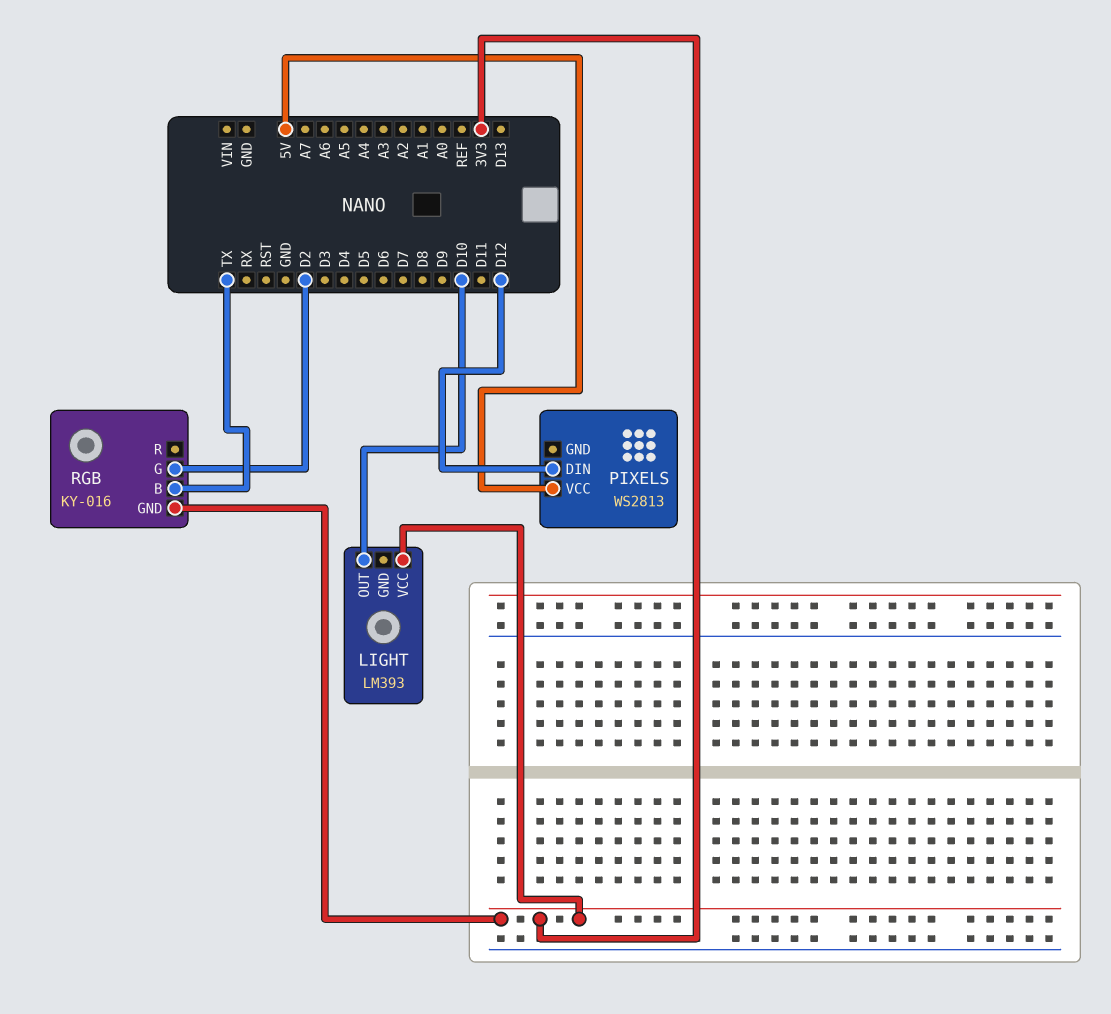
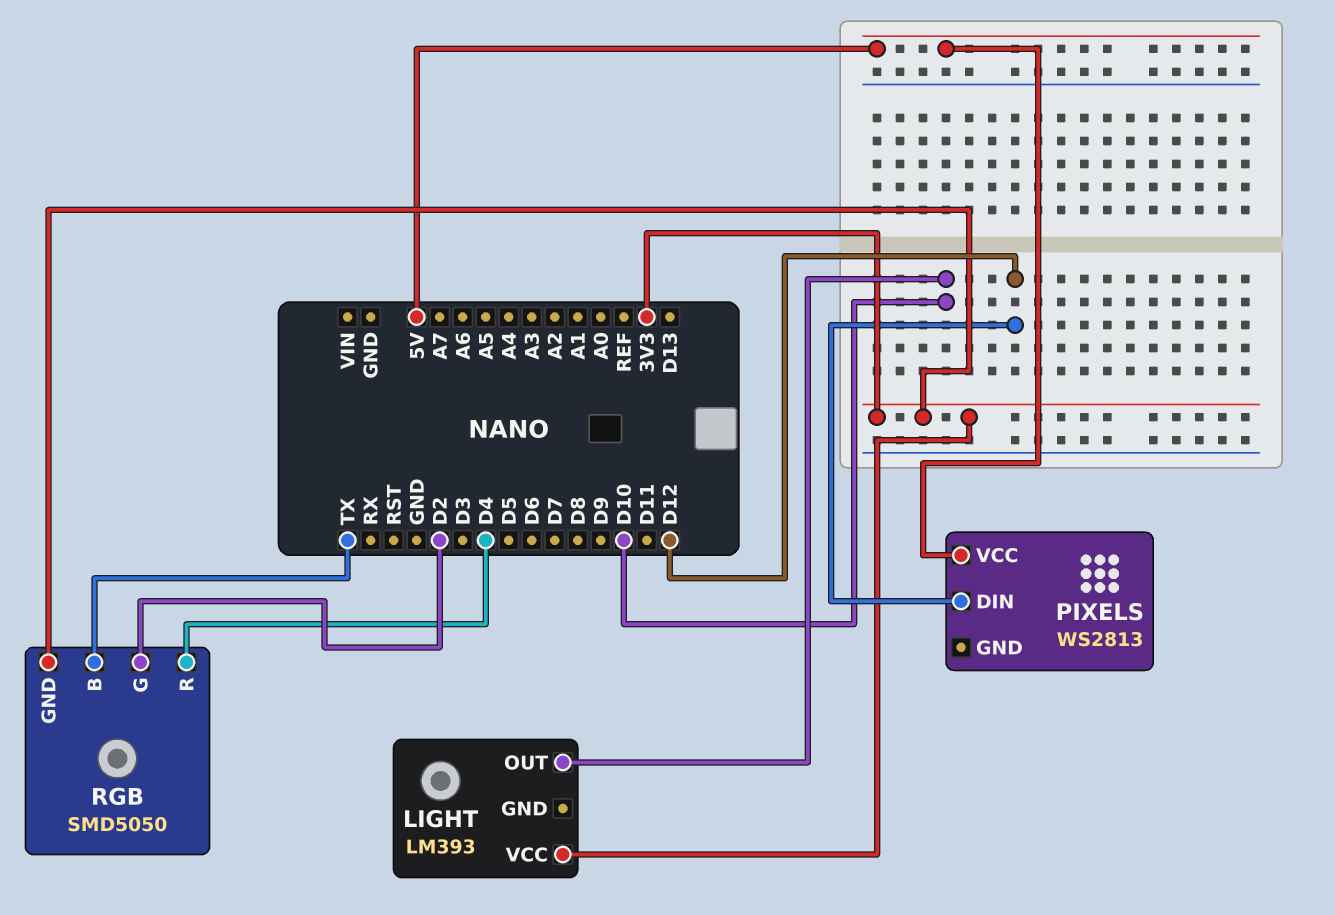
RGB: KY-016 -> SMD5050
RGB pin R: none -> D4

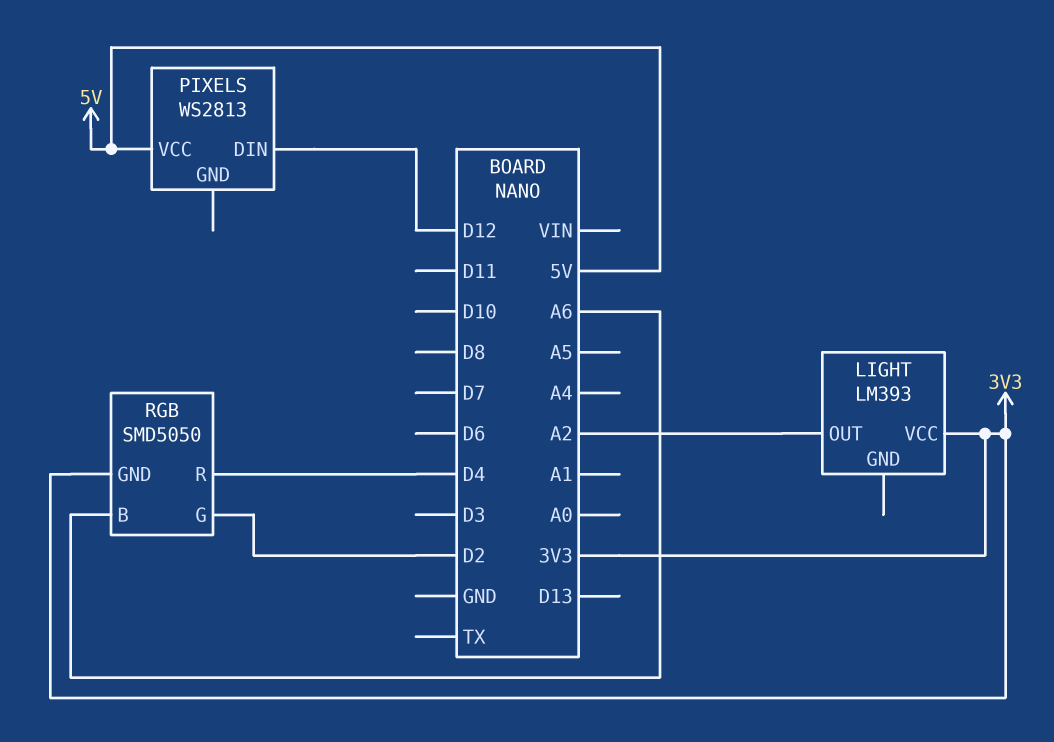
LIGHT pin OUT: D10 -> A2
RGB pin B: TX -> A6

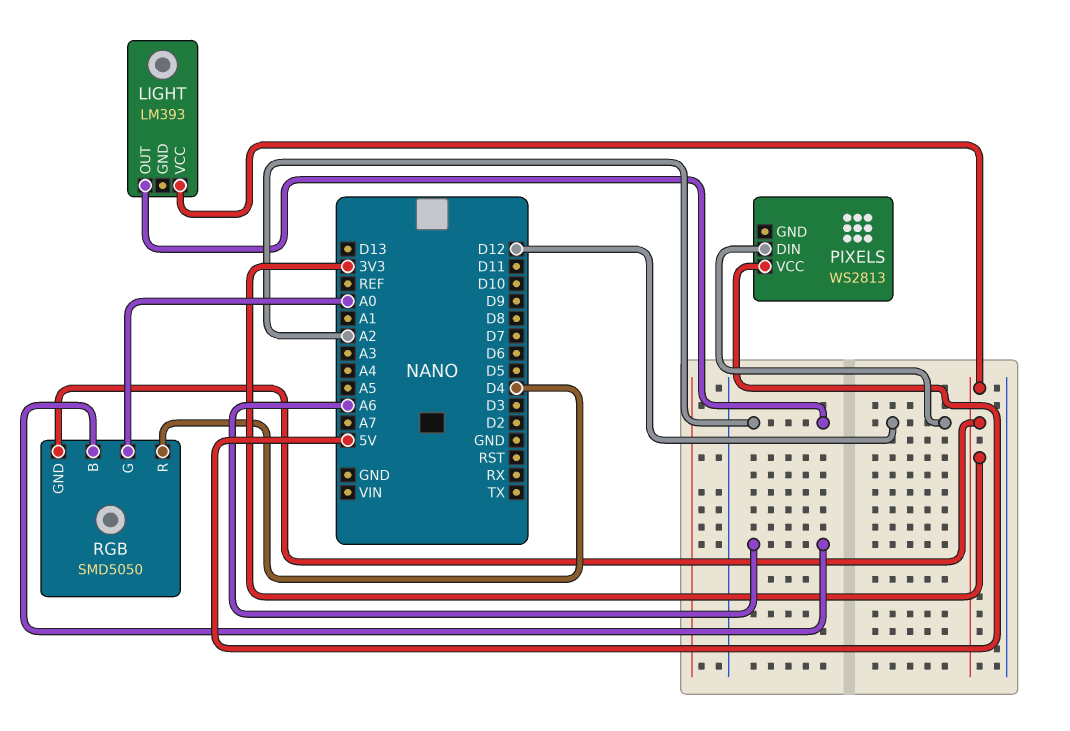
RGB pin G: D2 -> A0

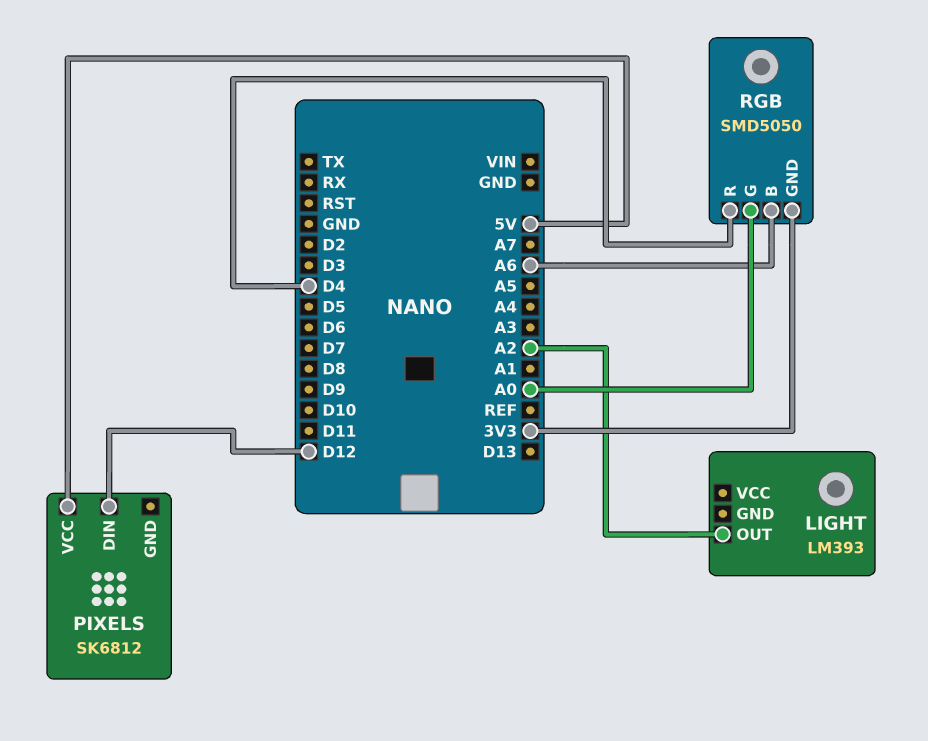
LIGHT pin VCC: 3V3 -> none
PIXELS: WS2813 -> SK6812

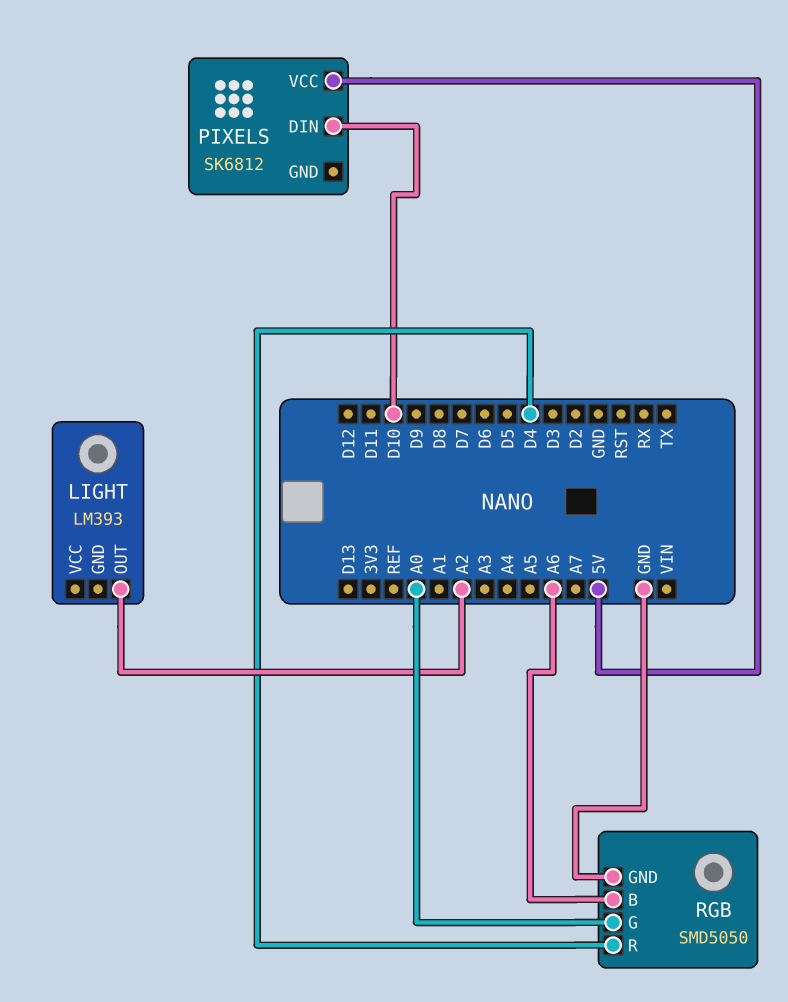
PIXELS pin DIN: D12 -> D10
RGB pin GND: 3V3 -> GND

